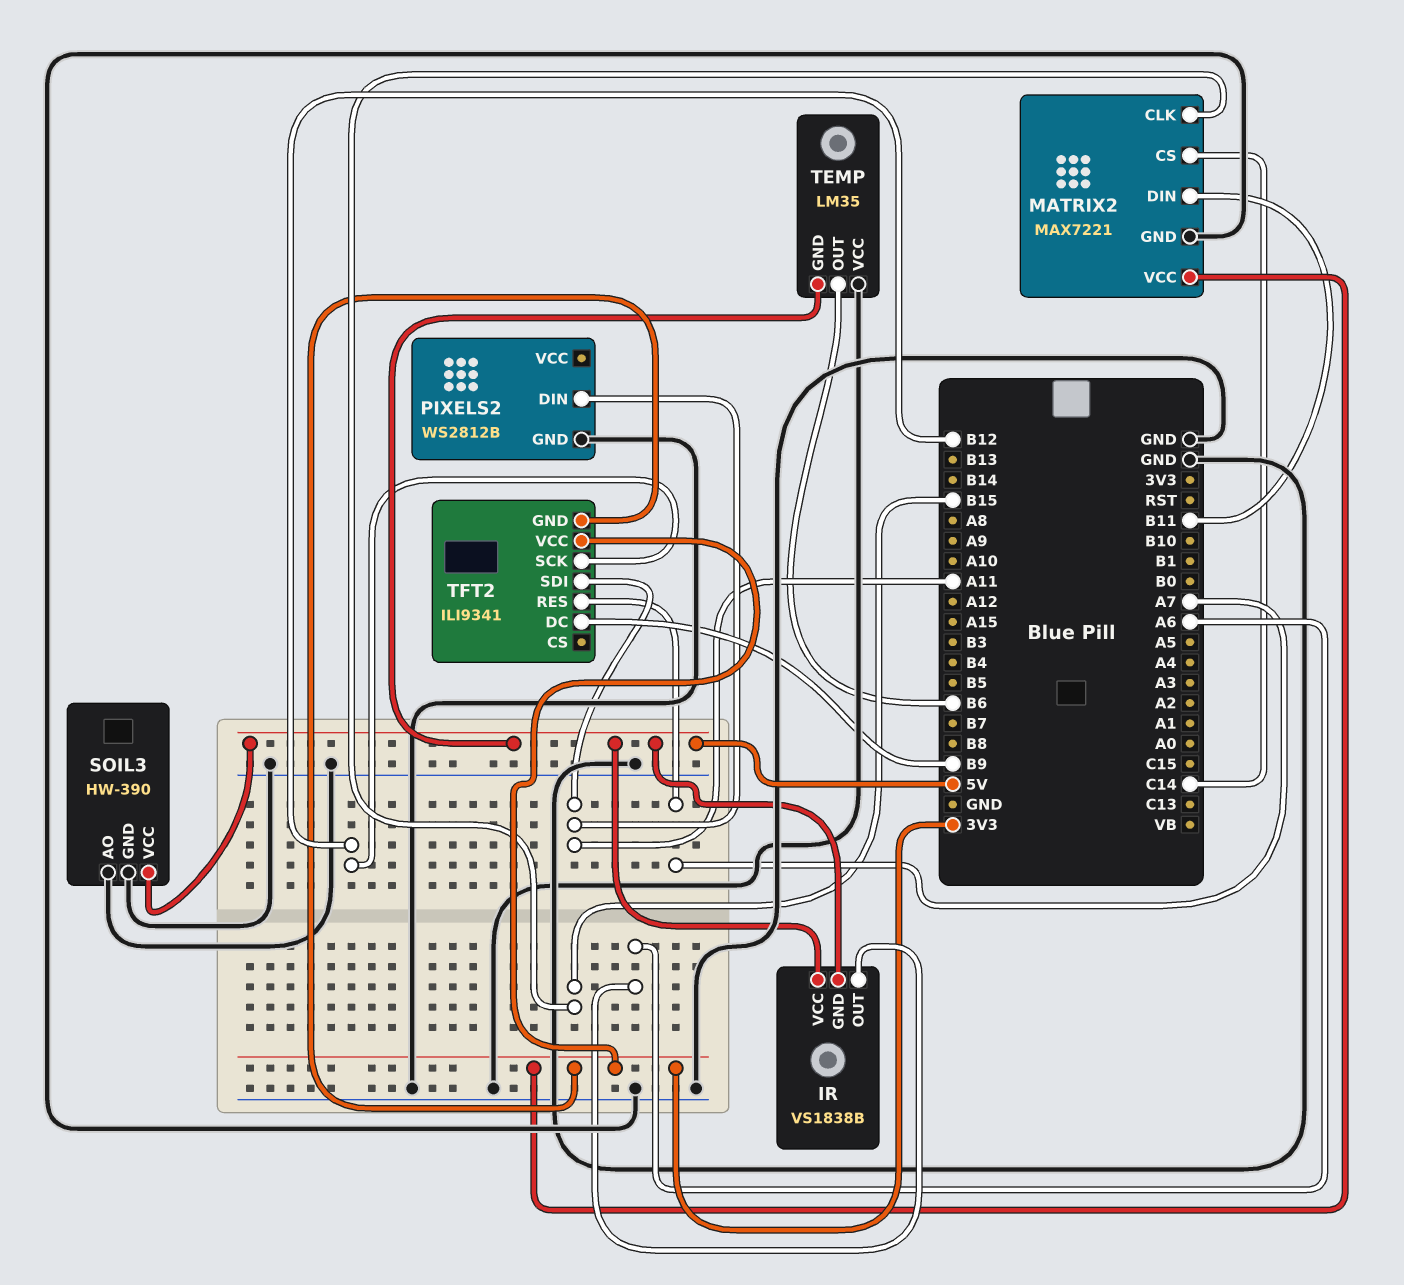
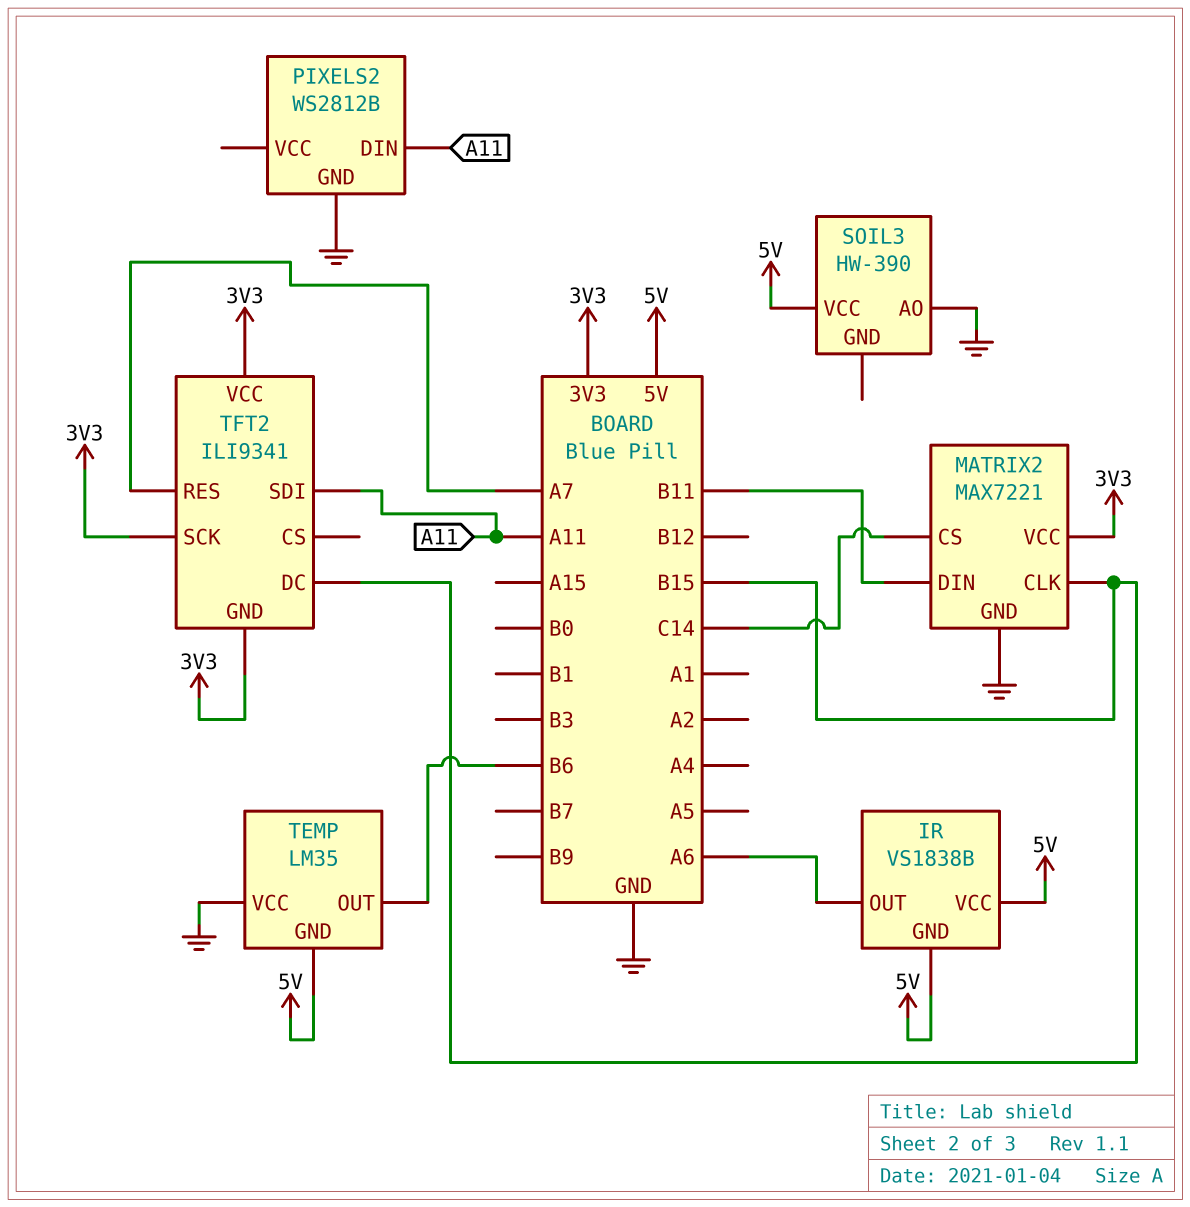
SOIL3 pin GND: GND -> none
TFT2 pin DC: B9 -> B15
TFT2 pin SCK: B12 -> 3V3

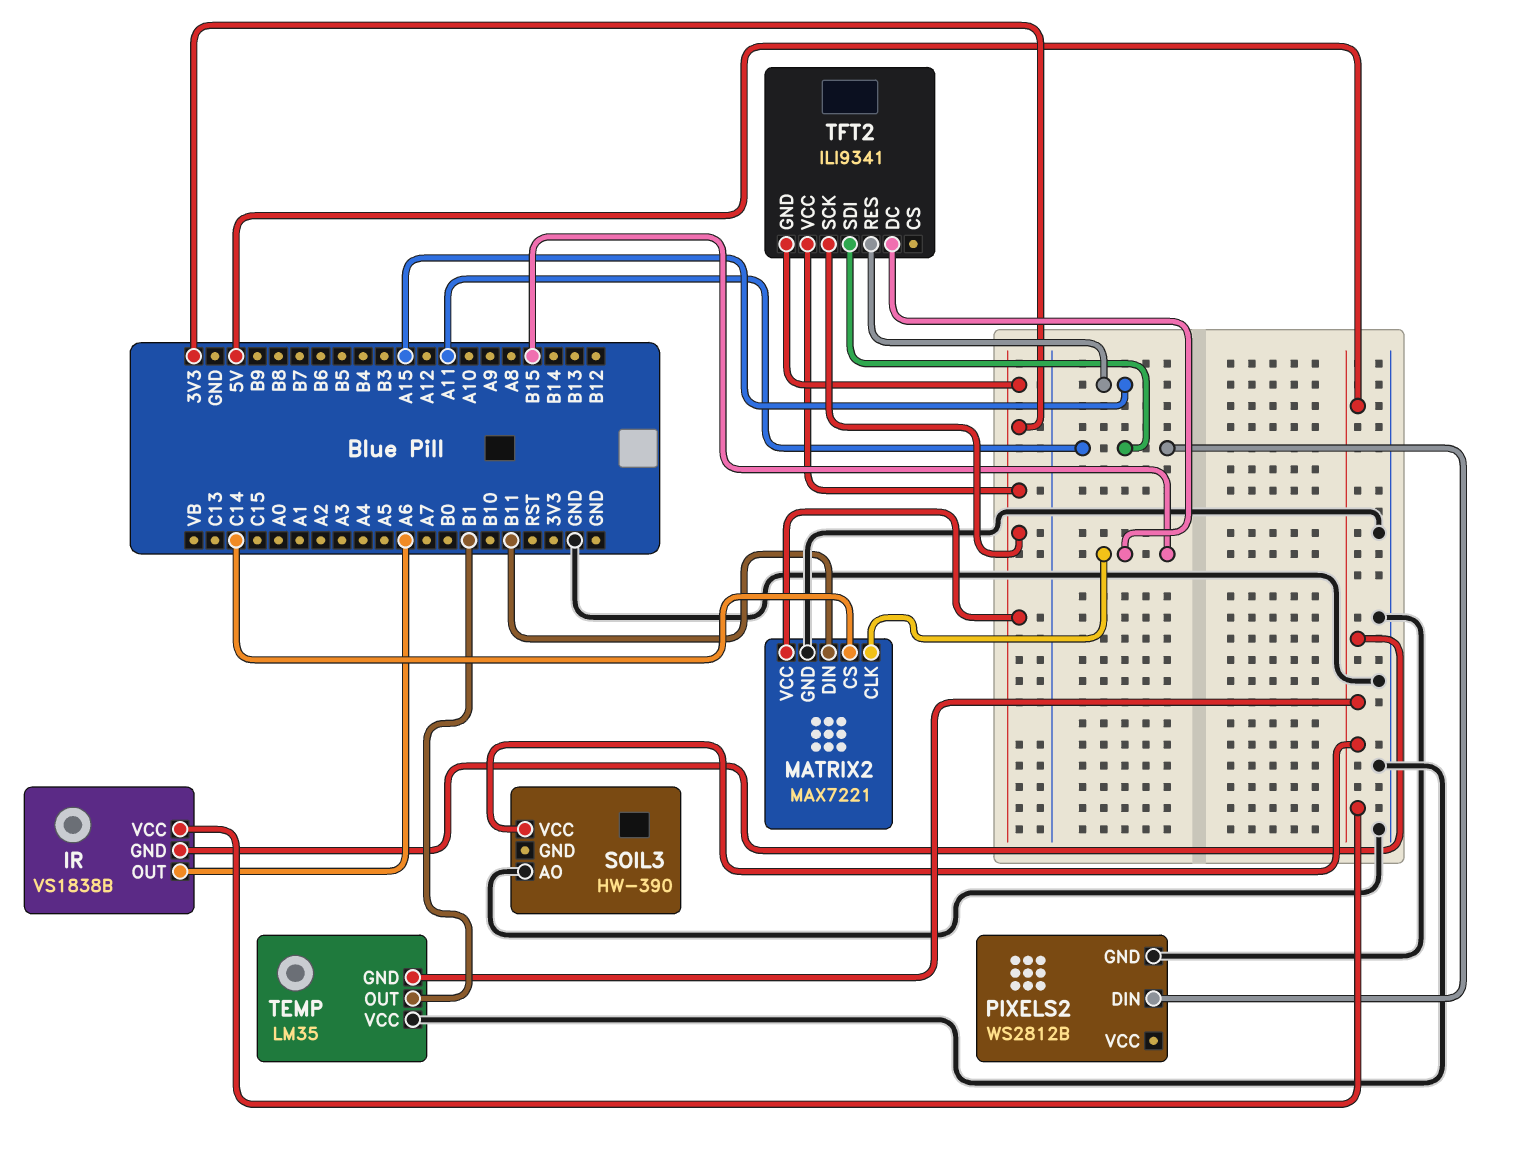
TEMP pin OUT: B6 -> B1
TFT2 pin RES: A7 -> A15

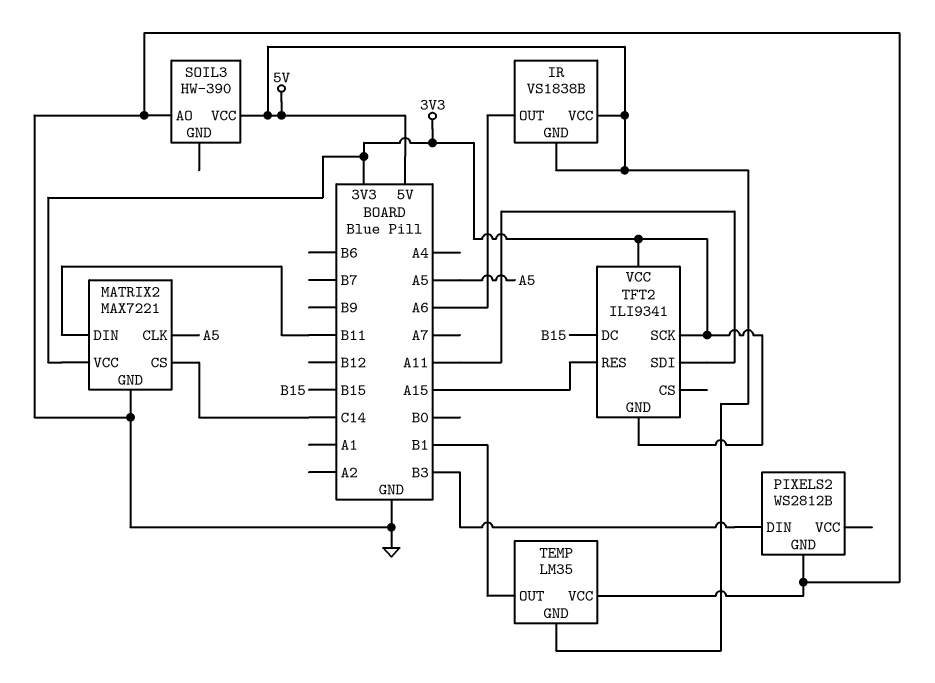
MATRIX2 pin CLK: B15 -> A5
PIXELS2 pin DIN: A11 -> B3

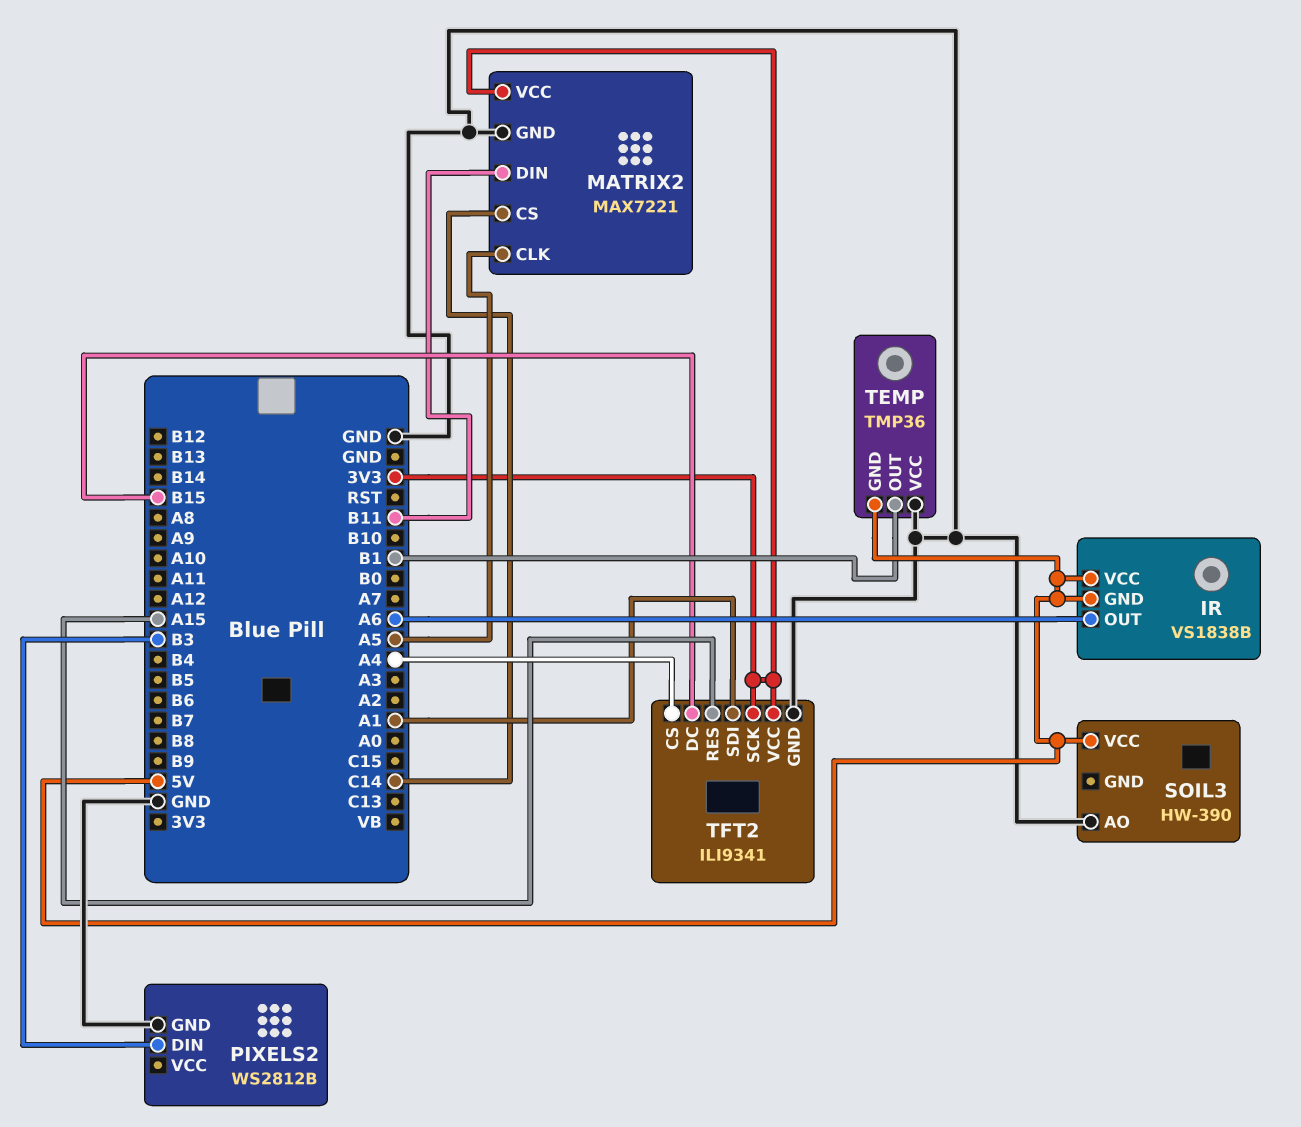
TEMP: LM35 -> TMP36
TFT2 pin CS: none -> A4
TFT2 pin GND: 3V3 -> GND
TFT2 pin SDI: A11 -> A1

